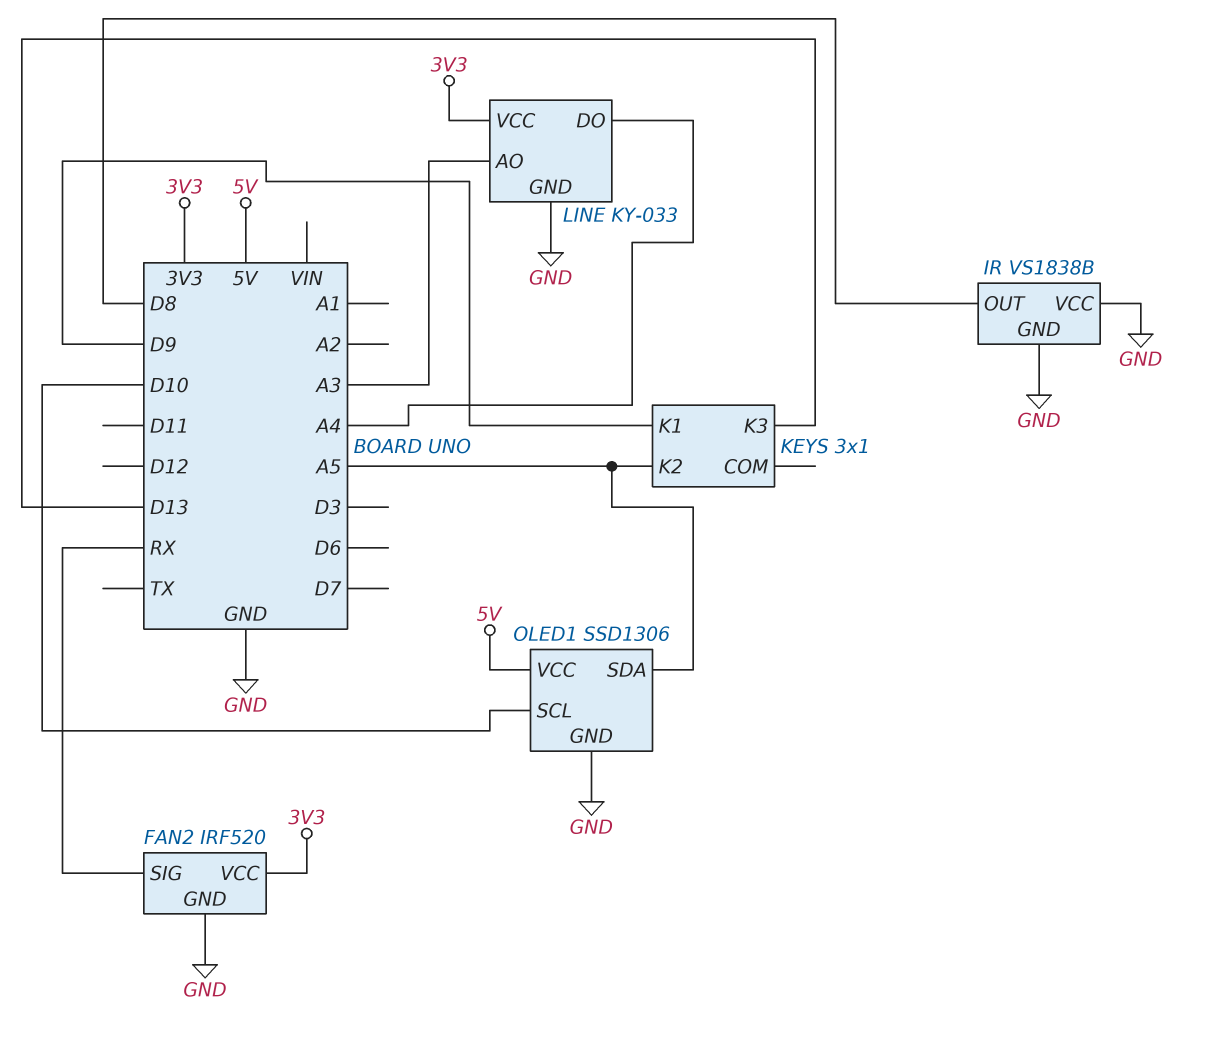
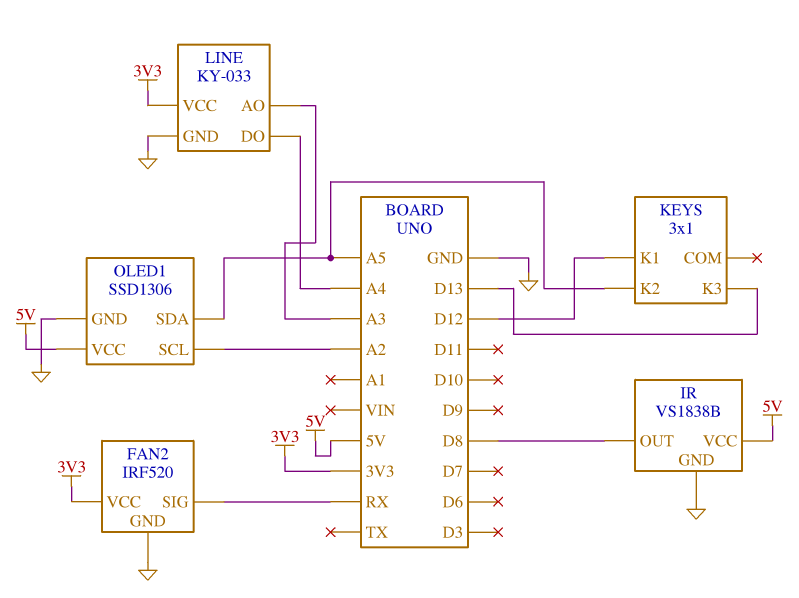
IR pin VCC: GND -> 5V
KEYS pin K1: D9 -> D12
OLED1 pin SCL: D10 -> A2

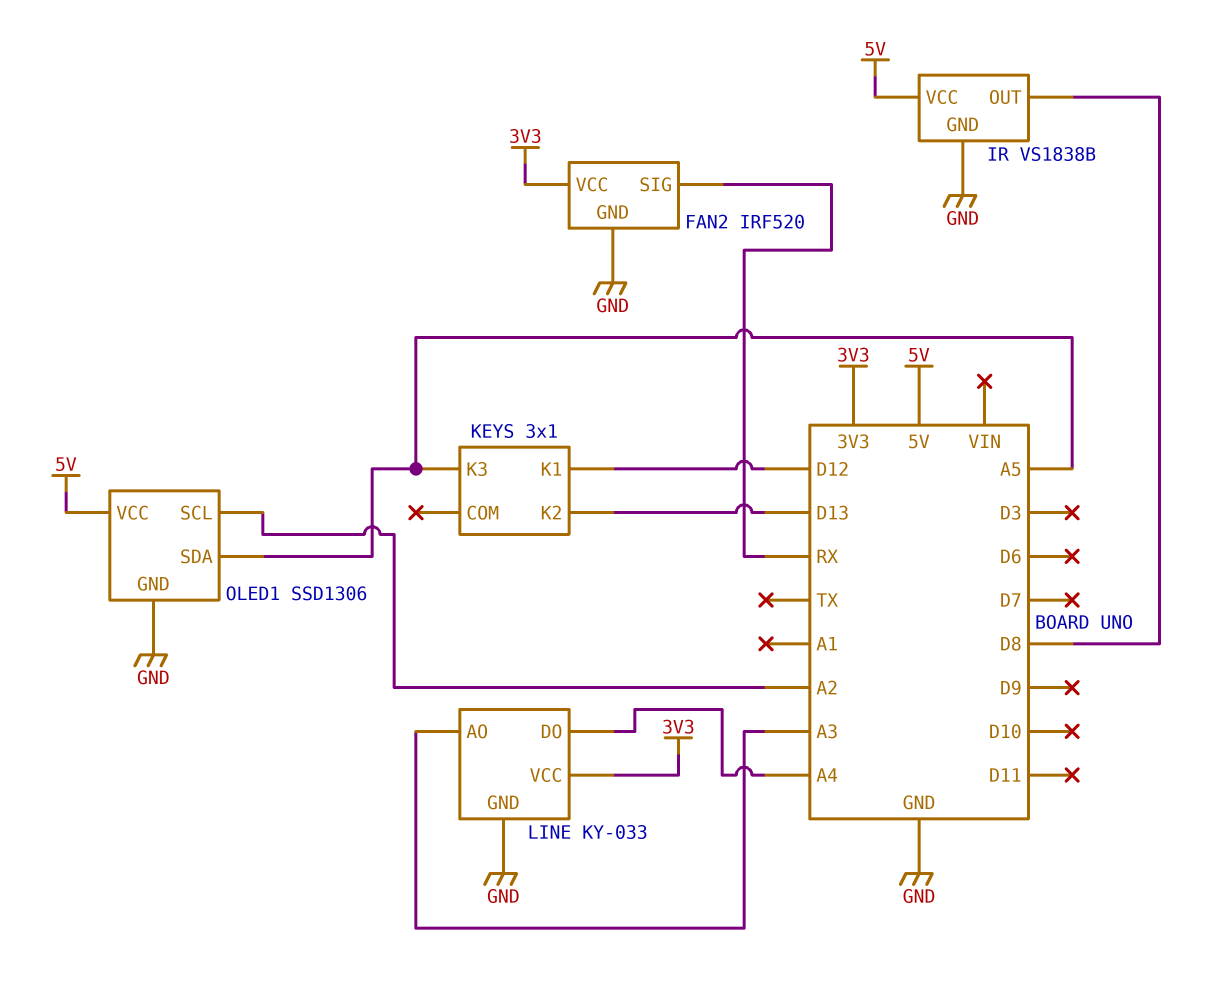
KEYS pin K2: A5 -> D13
KEYS pin K3: D13 -> A5

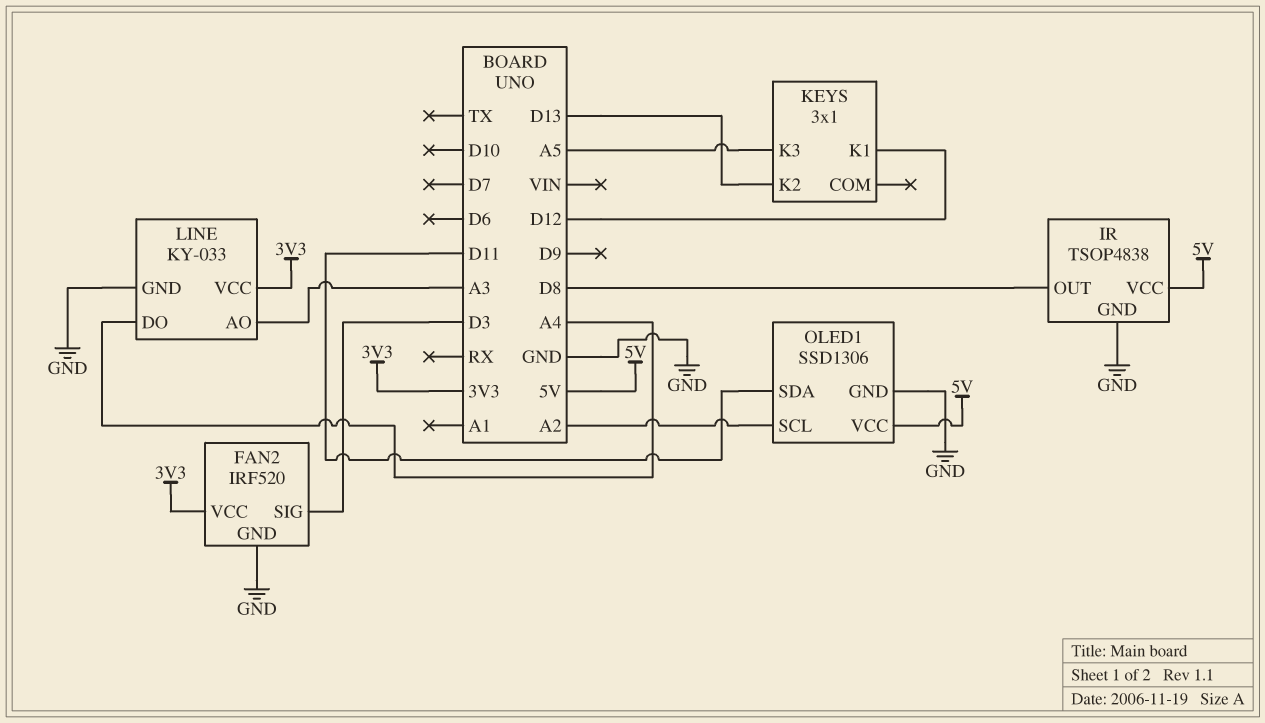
FAN2 pin SIG: RX -> D3
IR: VS1838B -> TSOP4838
OLED1 pin SDA: A5 -> D11

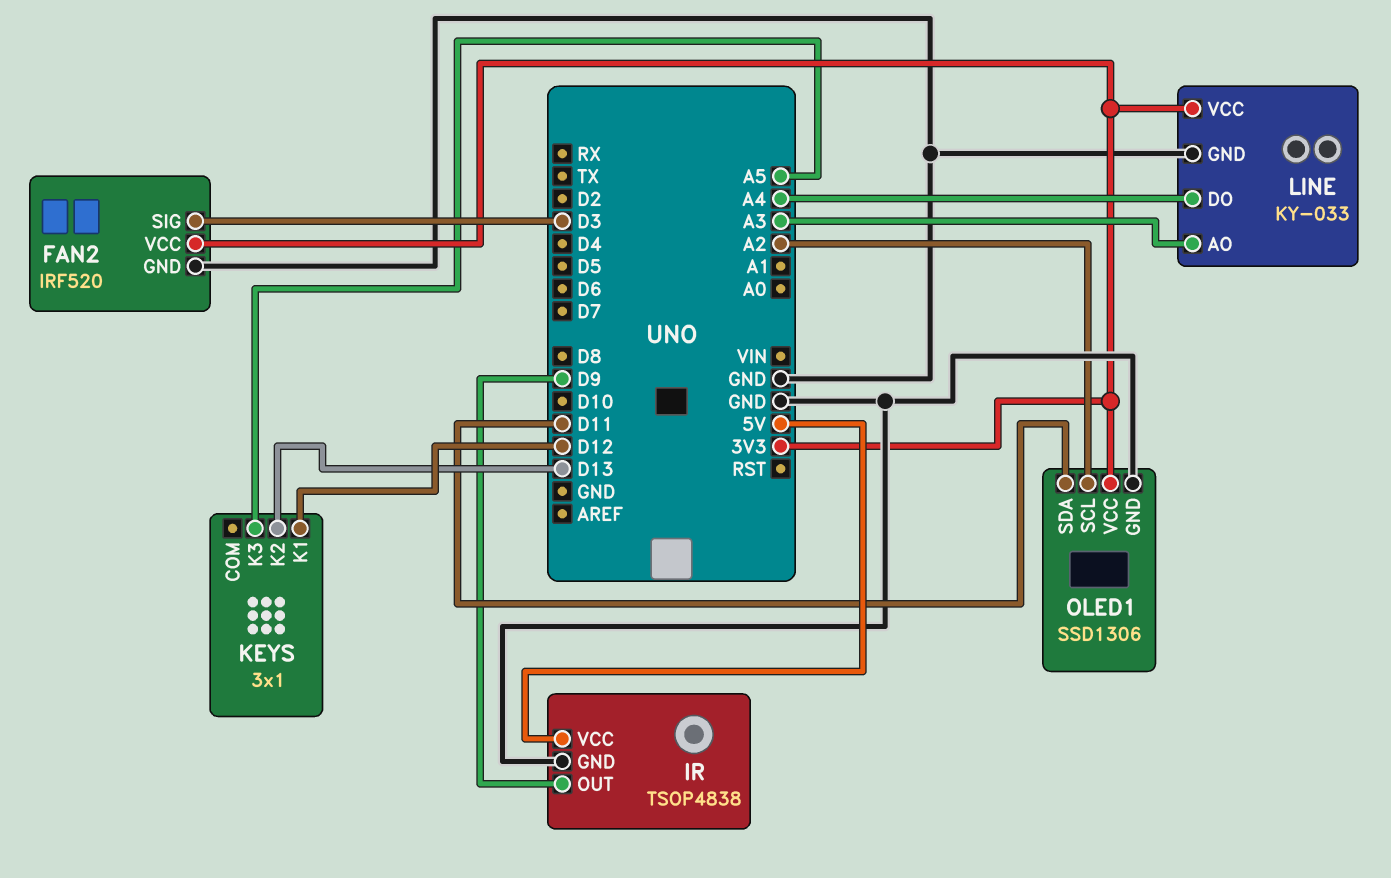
IR pin OUT: D8 -> D9
OLED1 pin VCC: 5V -> 3V3

